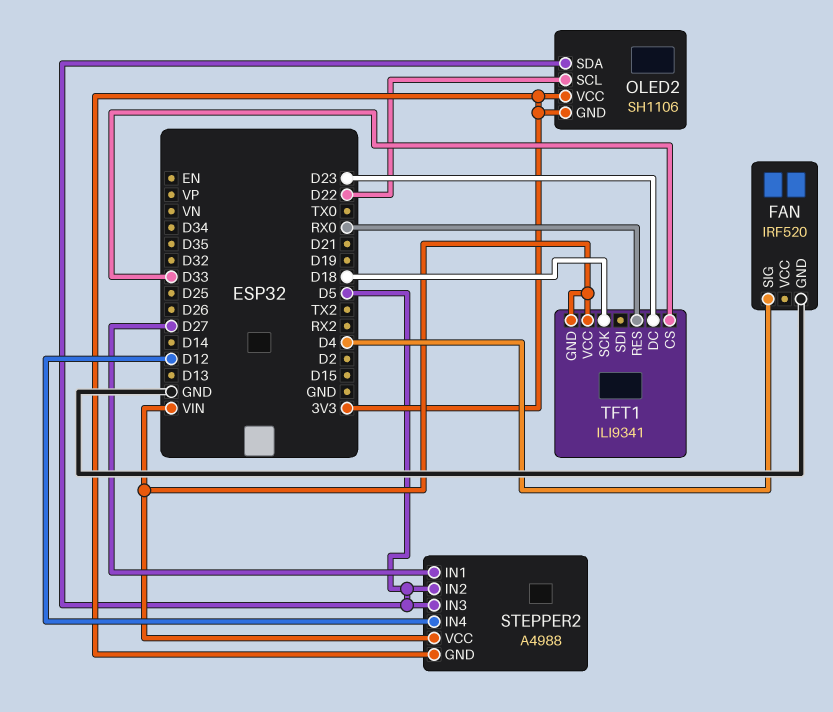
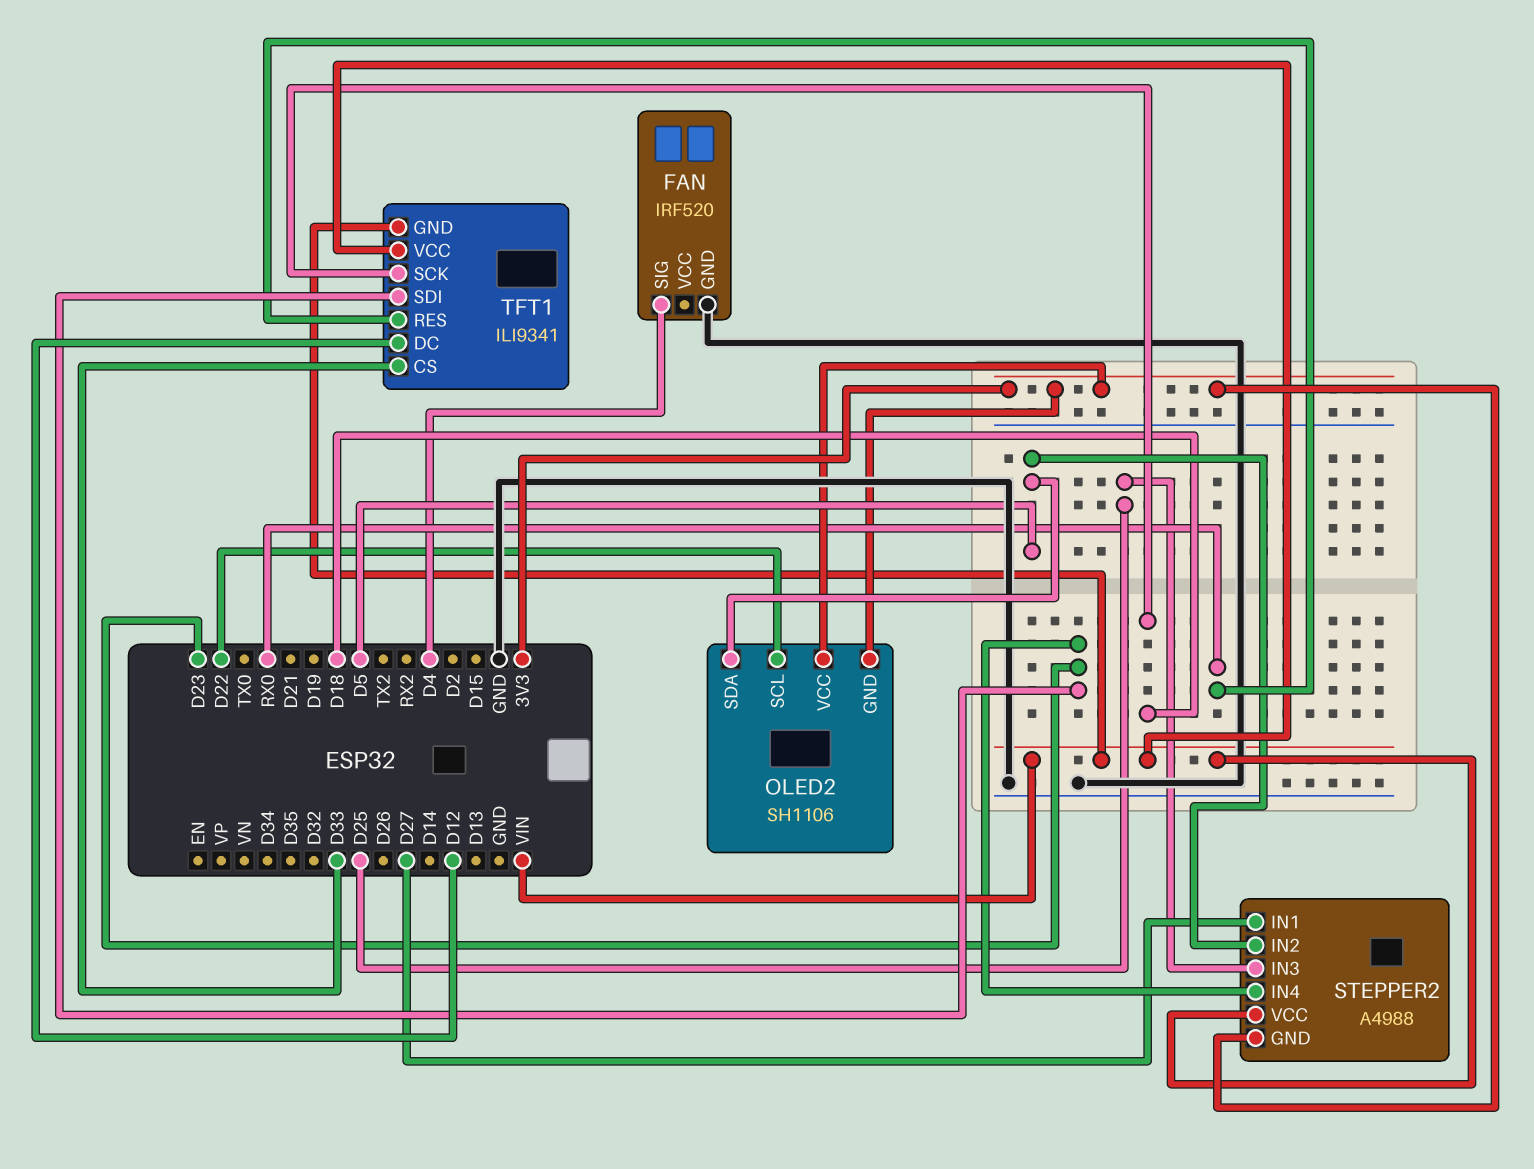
STEPPER2 pin IN3: D5 -> D25
STEPPER2 pin IN4: D12 -> D23
TFT1 pin DC: D23 -> D12
TFT1 pin SDI: none -> D23

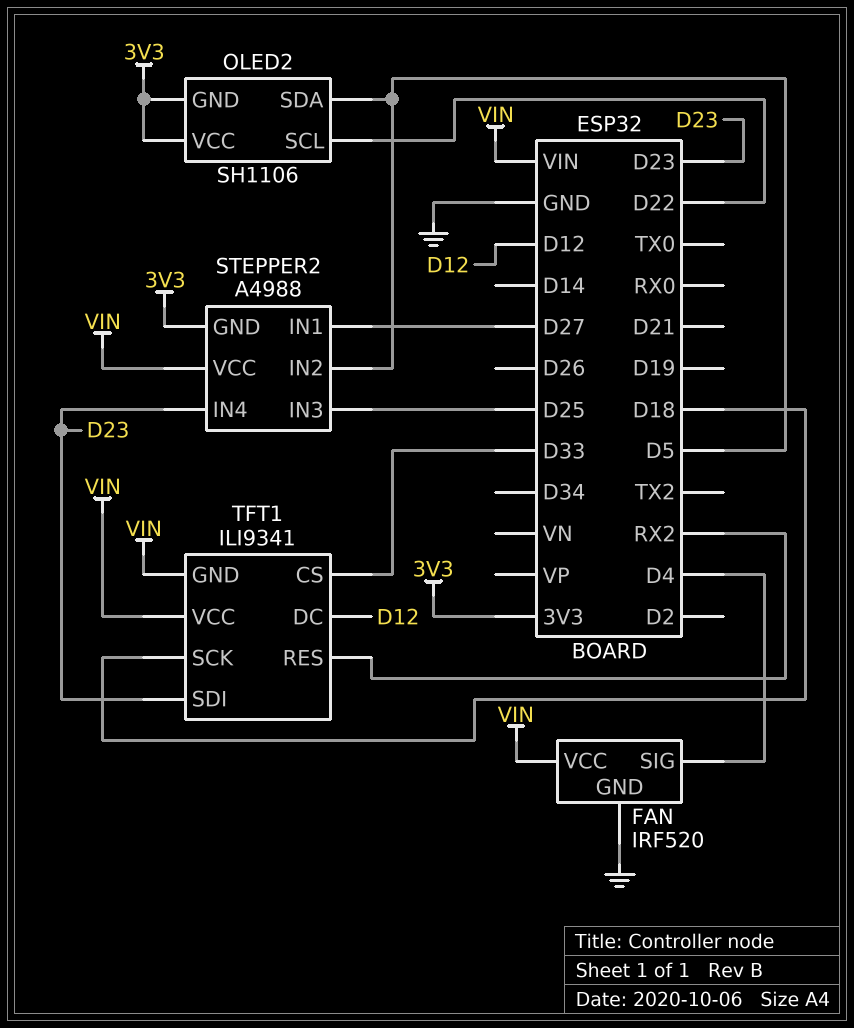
FAN pin VCC: none -> VIN
TFT1 pin RES: RX0 -> RX2

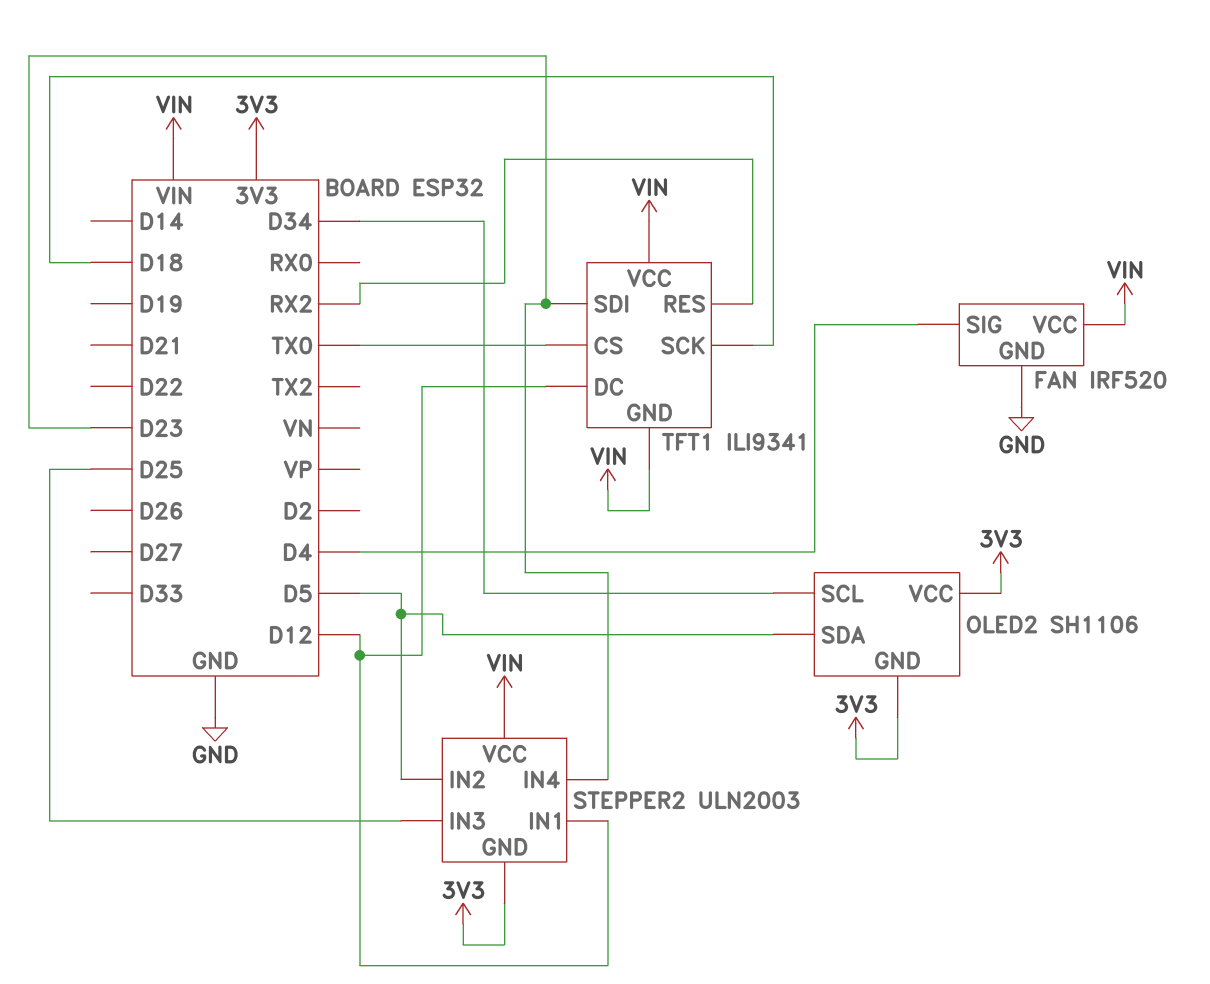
OLED2 pin SCL: D22 -> D34
STEPPER2: A4988 -> ULN2003
STEPPER2 pin IN1: D27 -> D12
TFT1 pin CS: D33 -> TX0

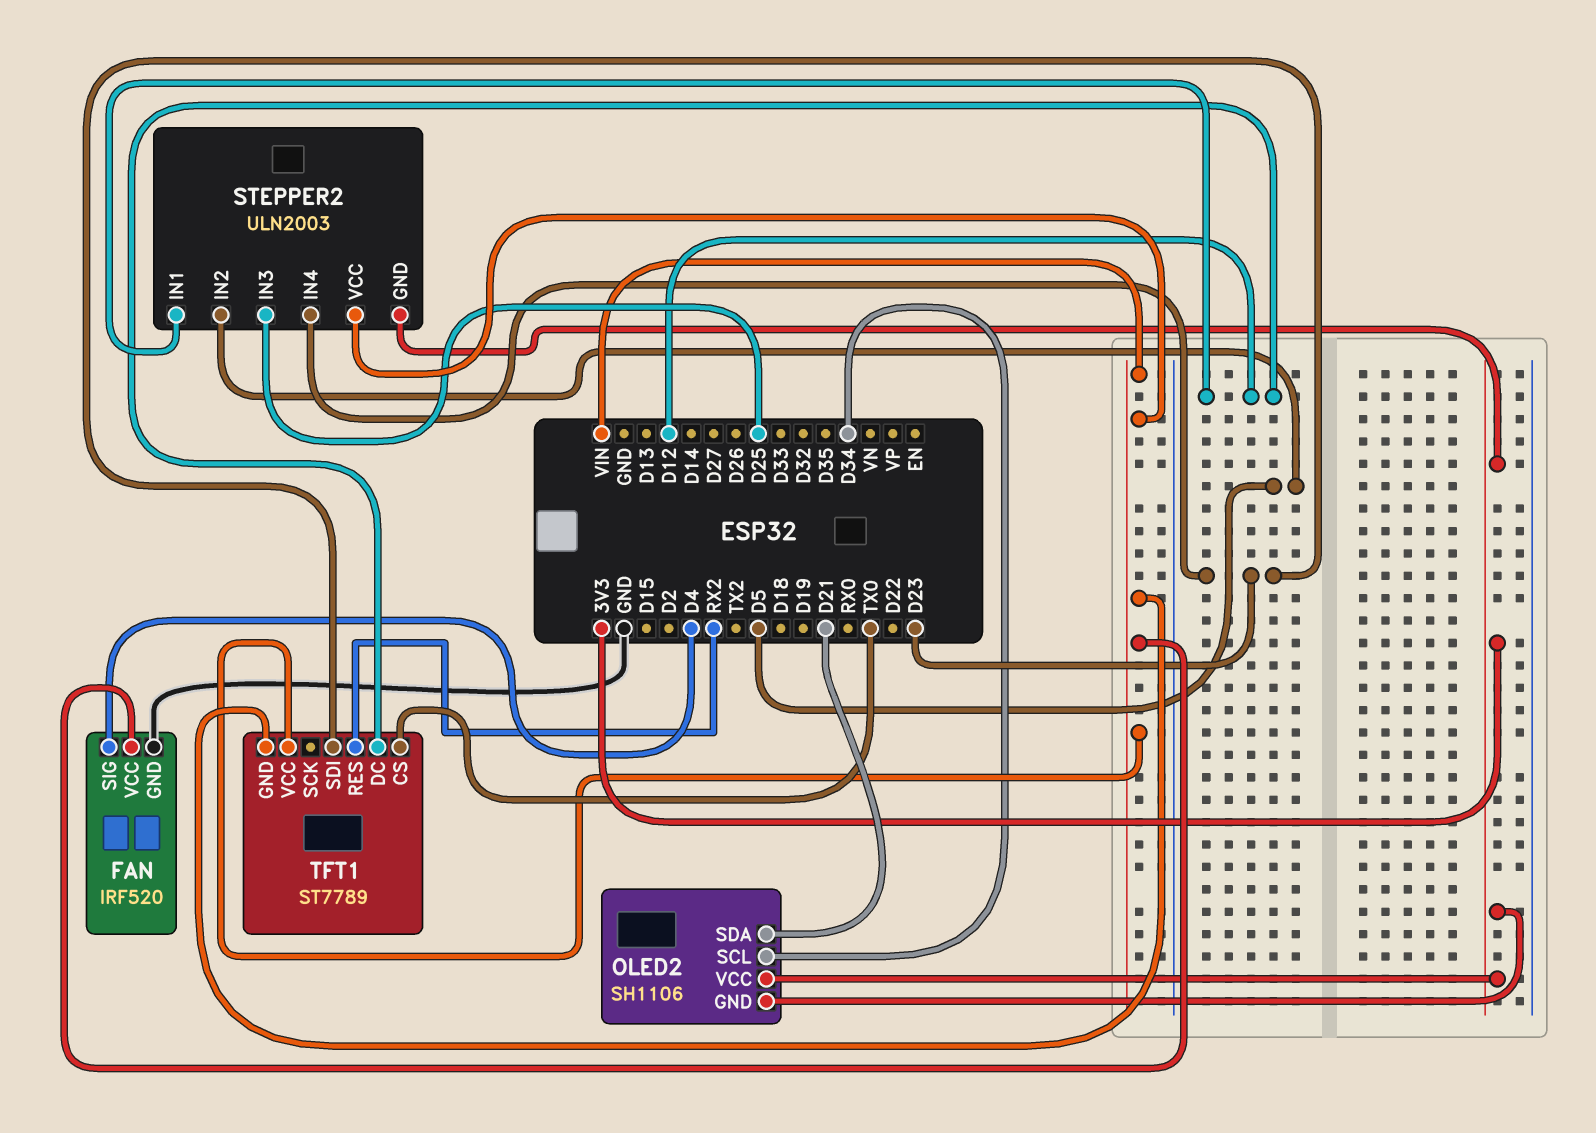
OLED2 pin SDA: D5 -> D21
TFT1: ILI9341 -> ST7789
TFT1 pin SCK: D18 -> none

